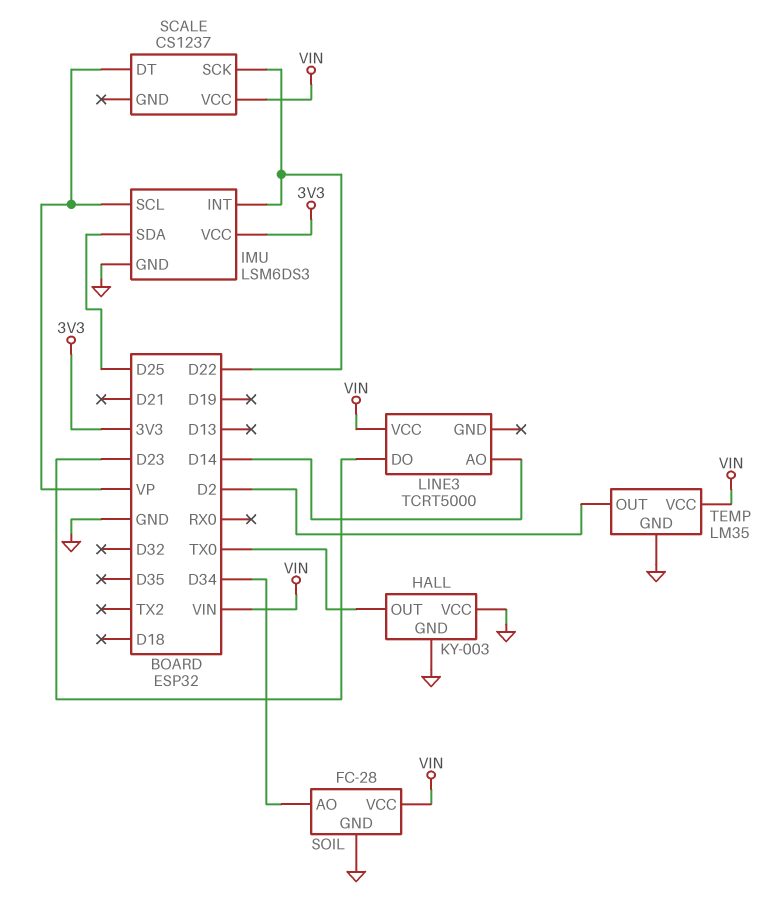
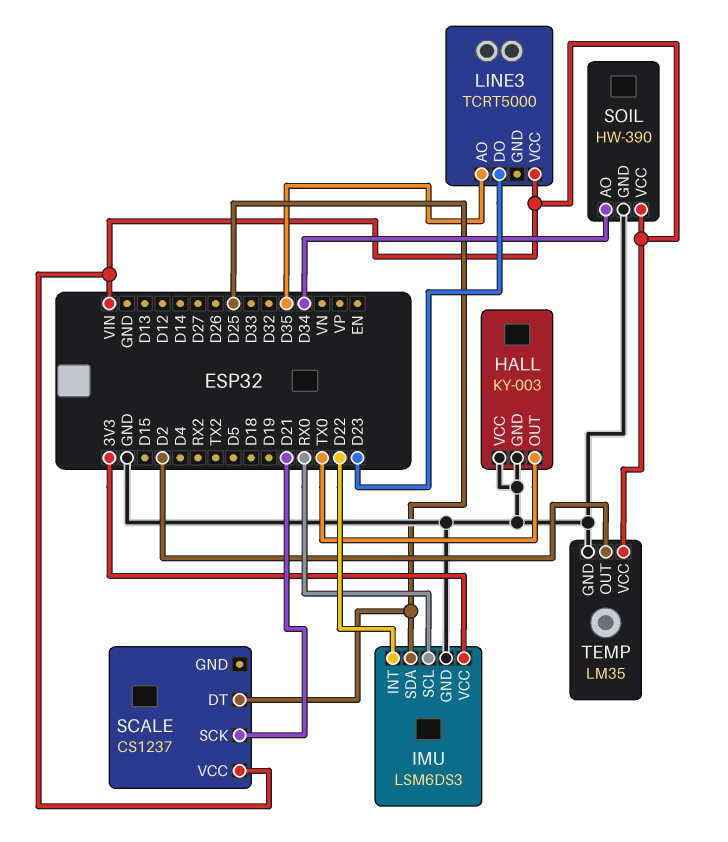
IMU pin SCL: VP -> RX0
LINE3 pin AO: D14 -> D35
SCALE pin DT: VP -> D25
SCALE pin SCK: D22 -> D21
SOIL: FC-28 -> HW-390

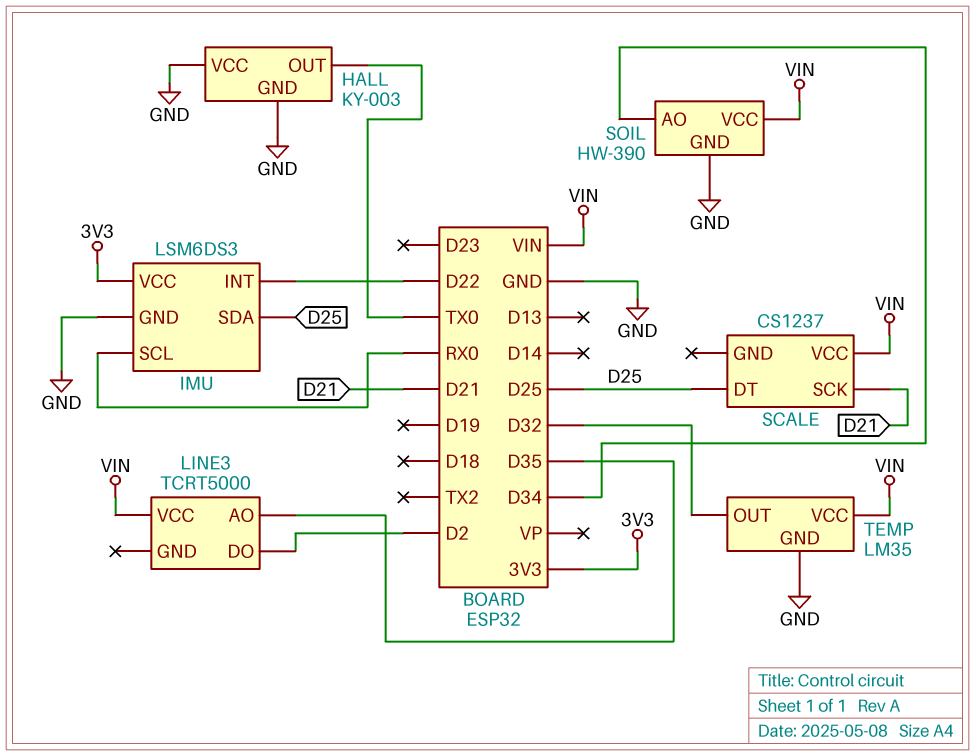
LINE3 pin DO: D23 -> D2
TEMP pin OUT: D2 -> D32

